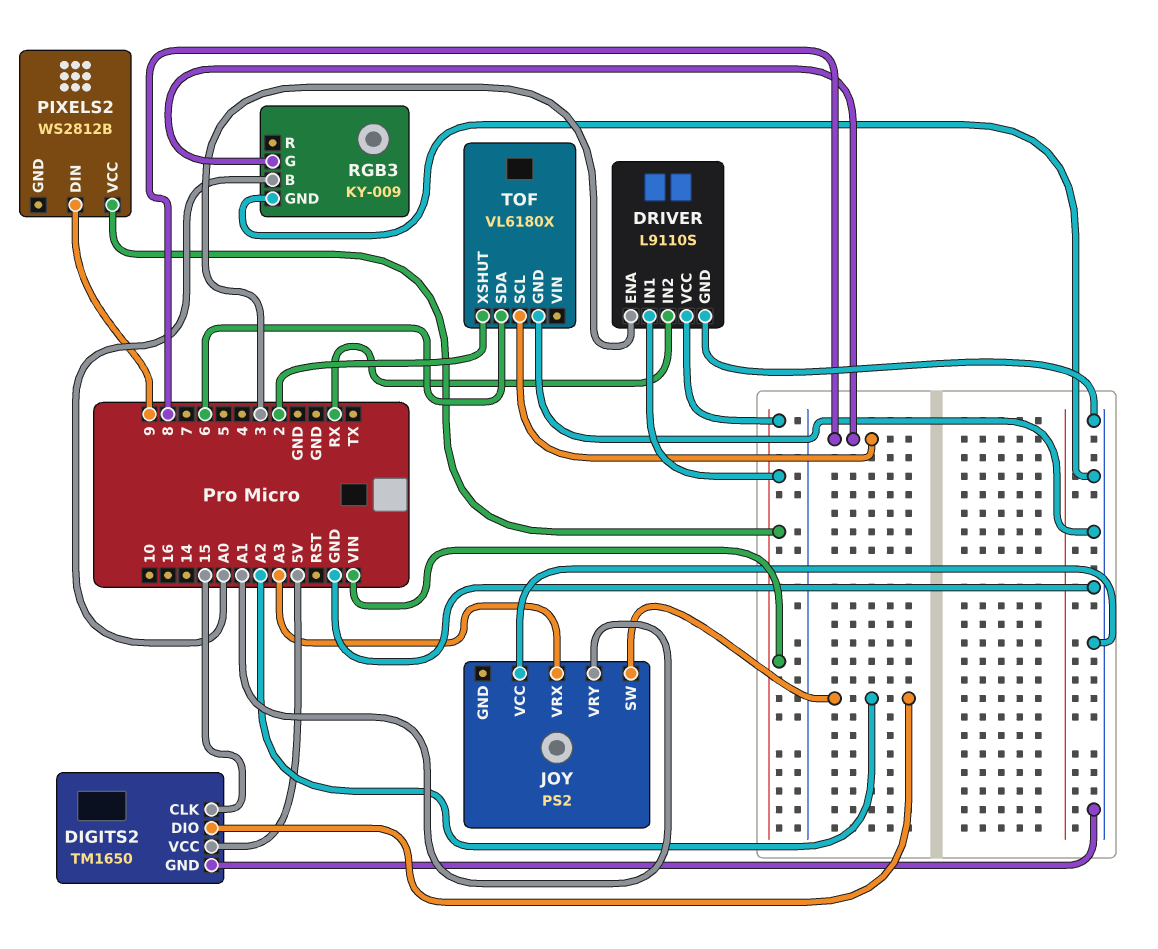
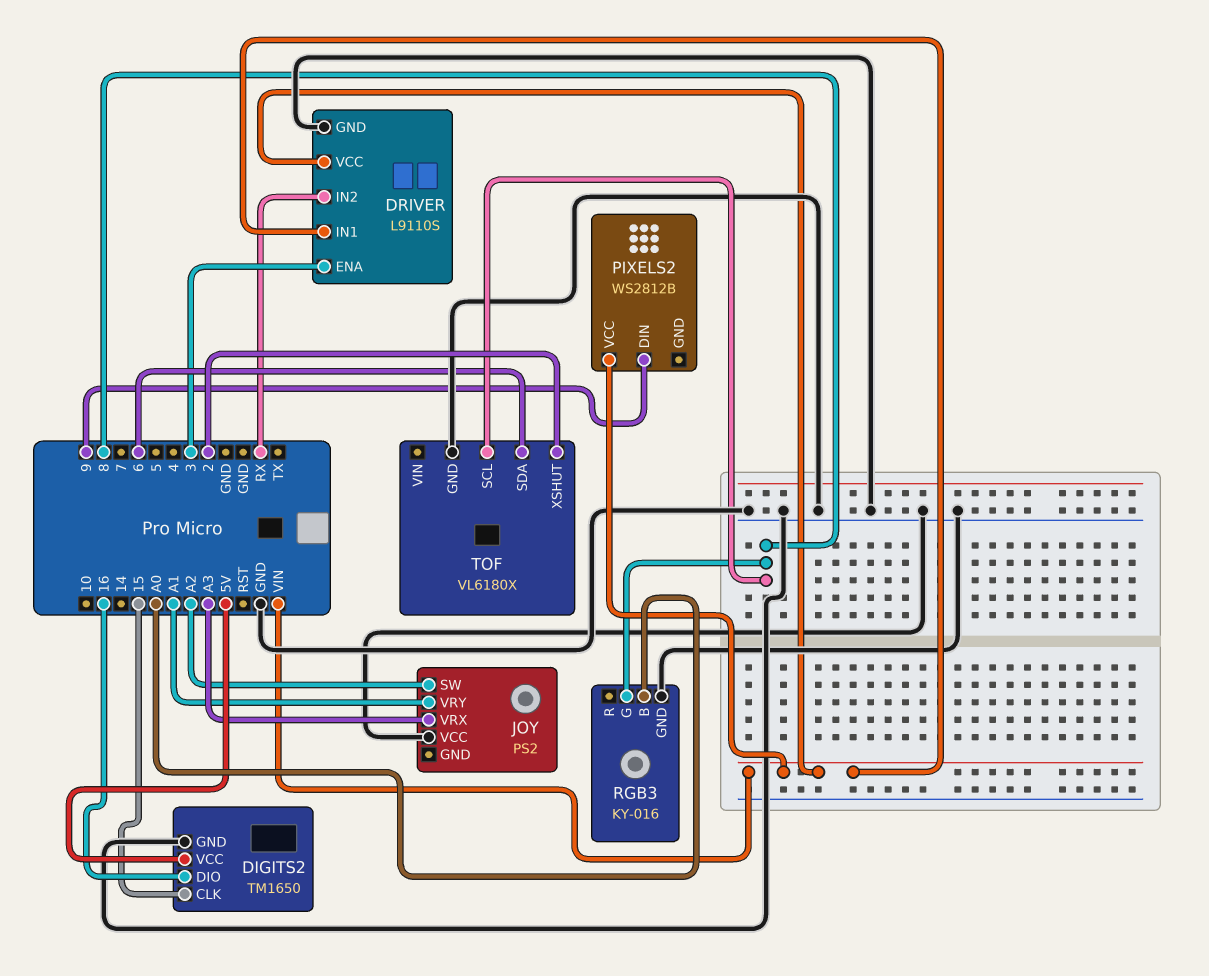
DIGITS2 pin DIO: A2 -> 16
RGB3: KY-009 -> KY-016

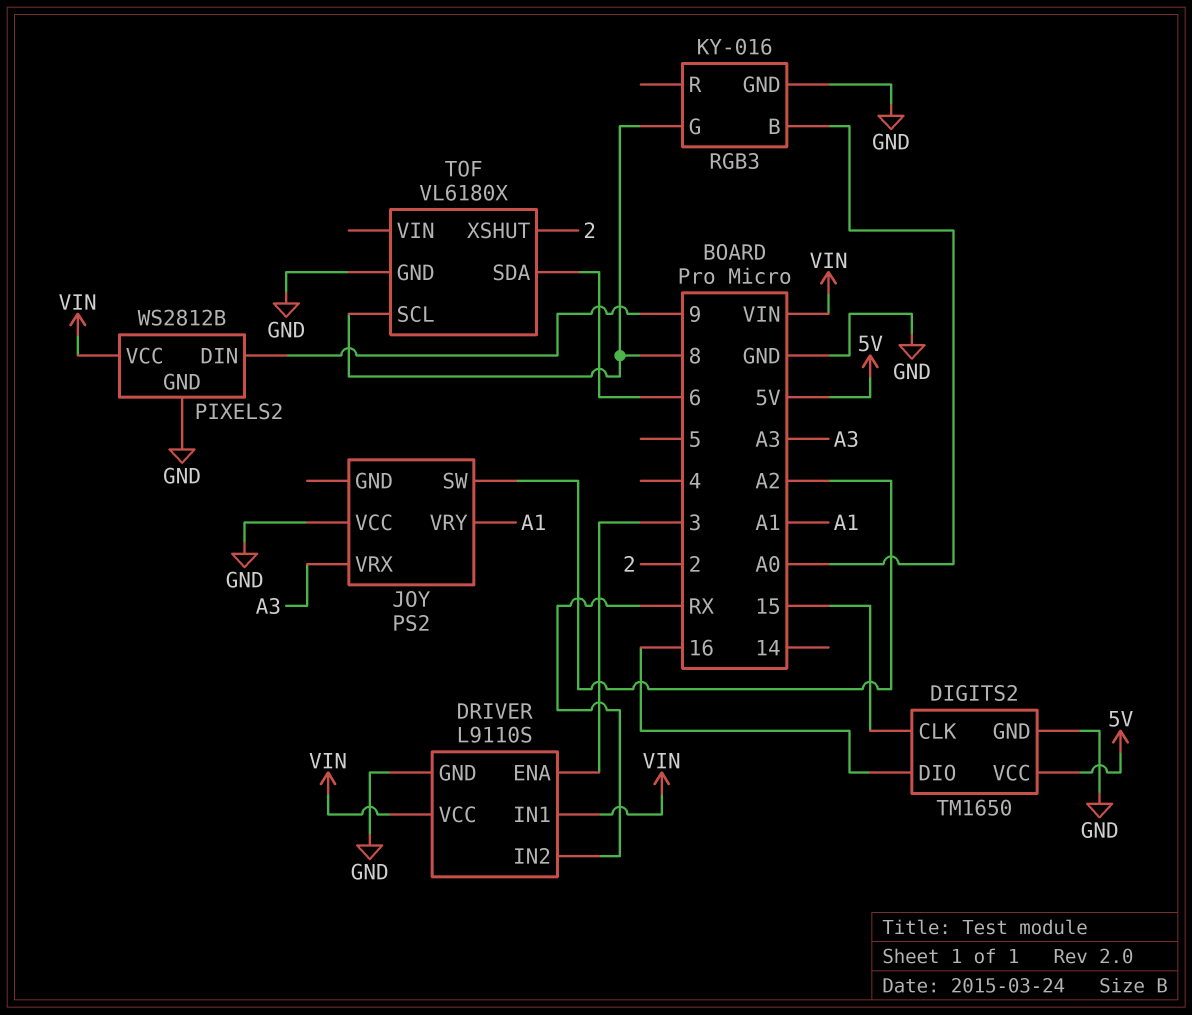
PIXELS2 pin GND: none -> GND

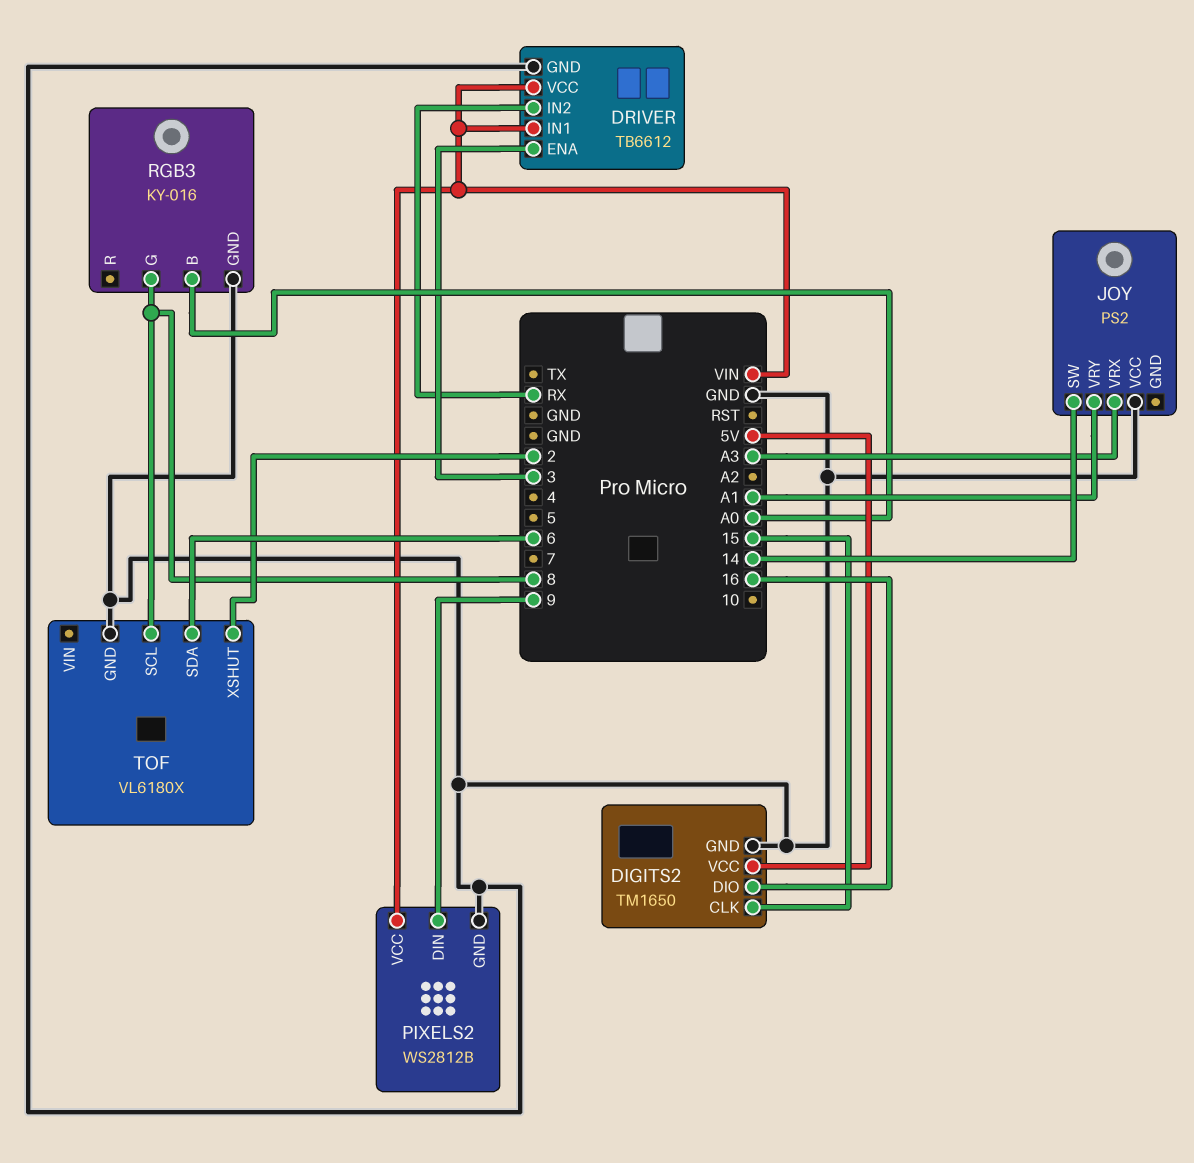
DRIVER: L9110S -> TB6612
JOY pin SW: A2 -> 14

